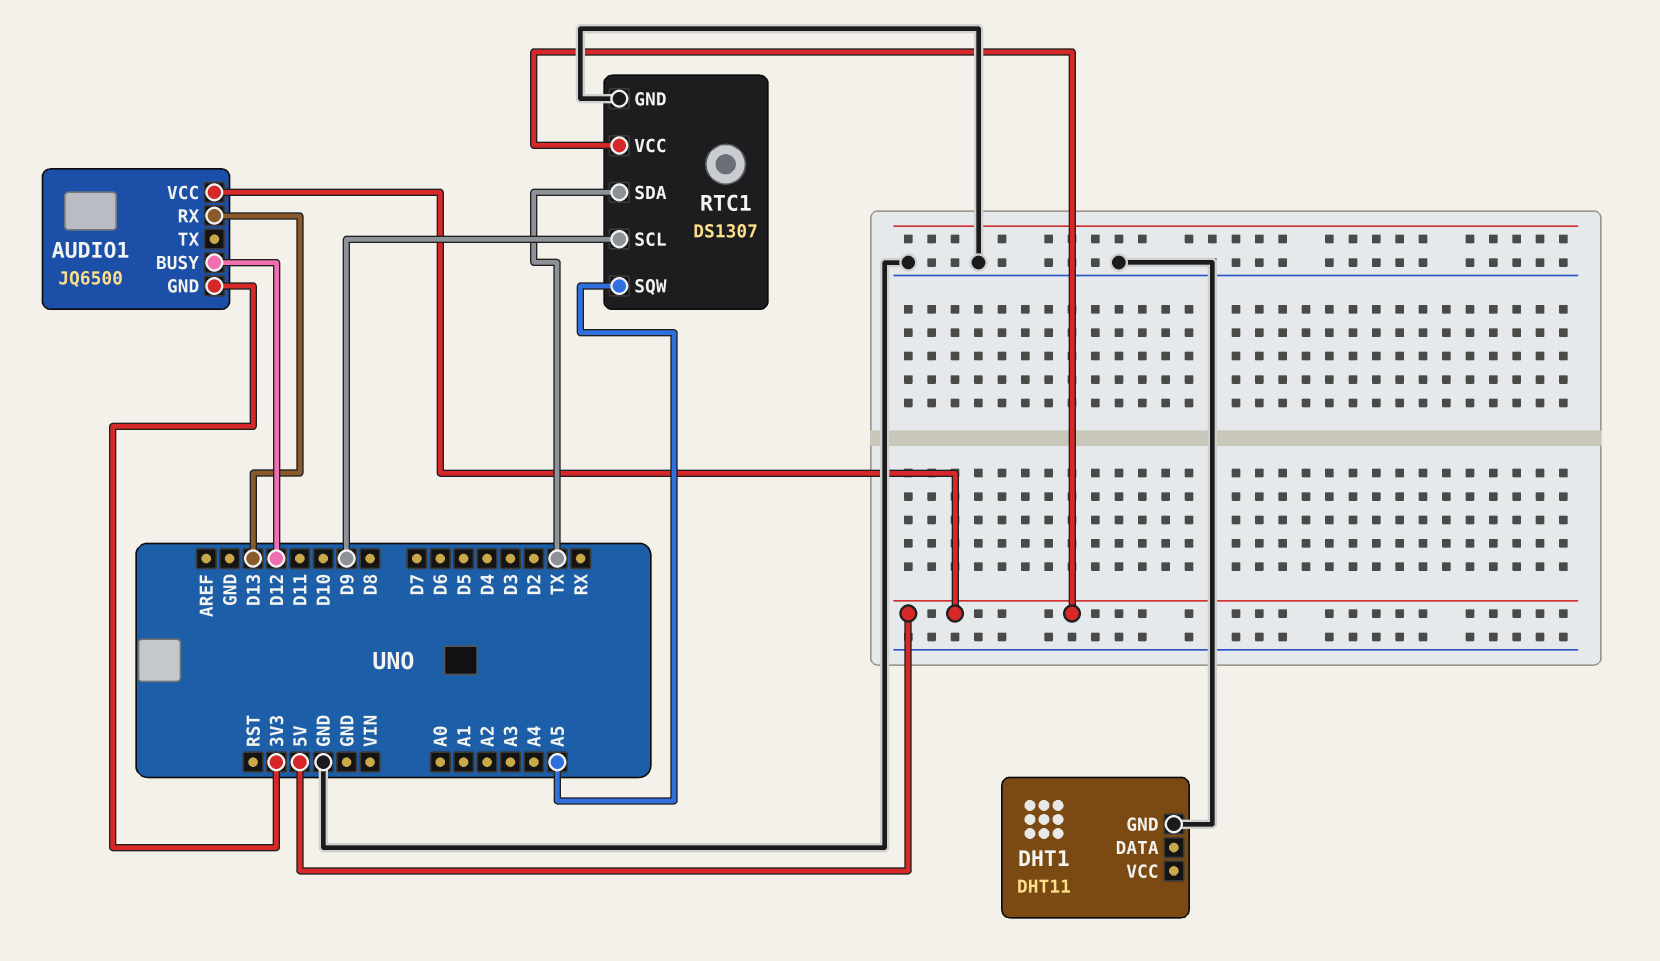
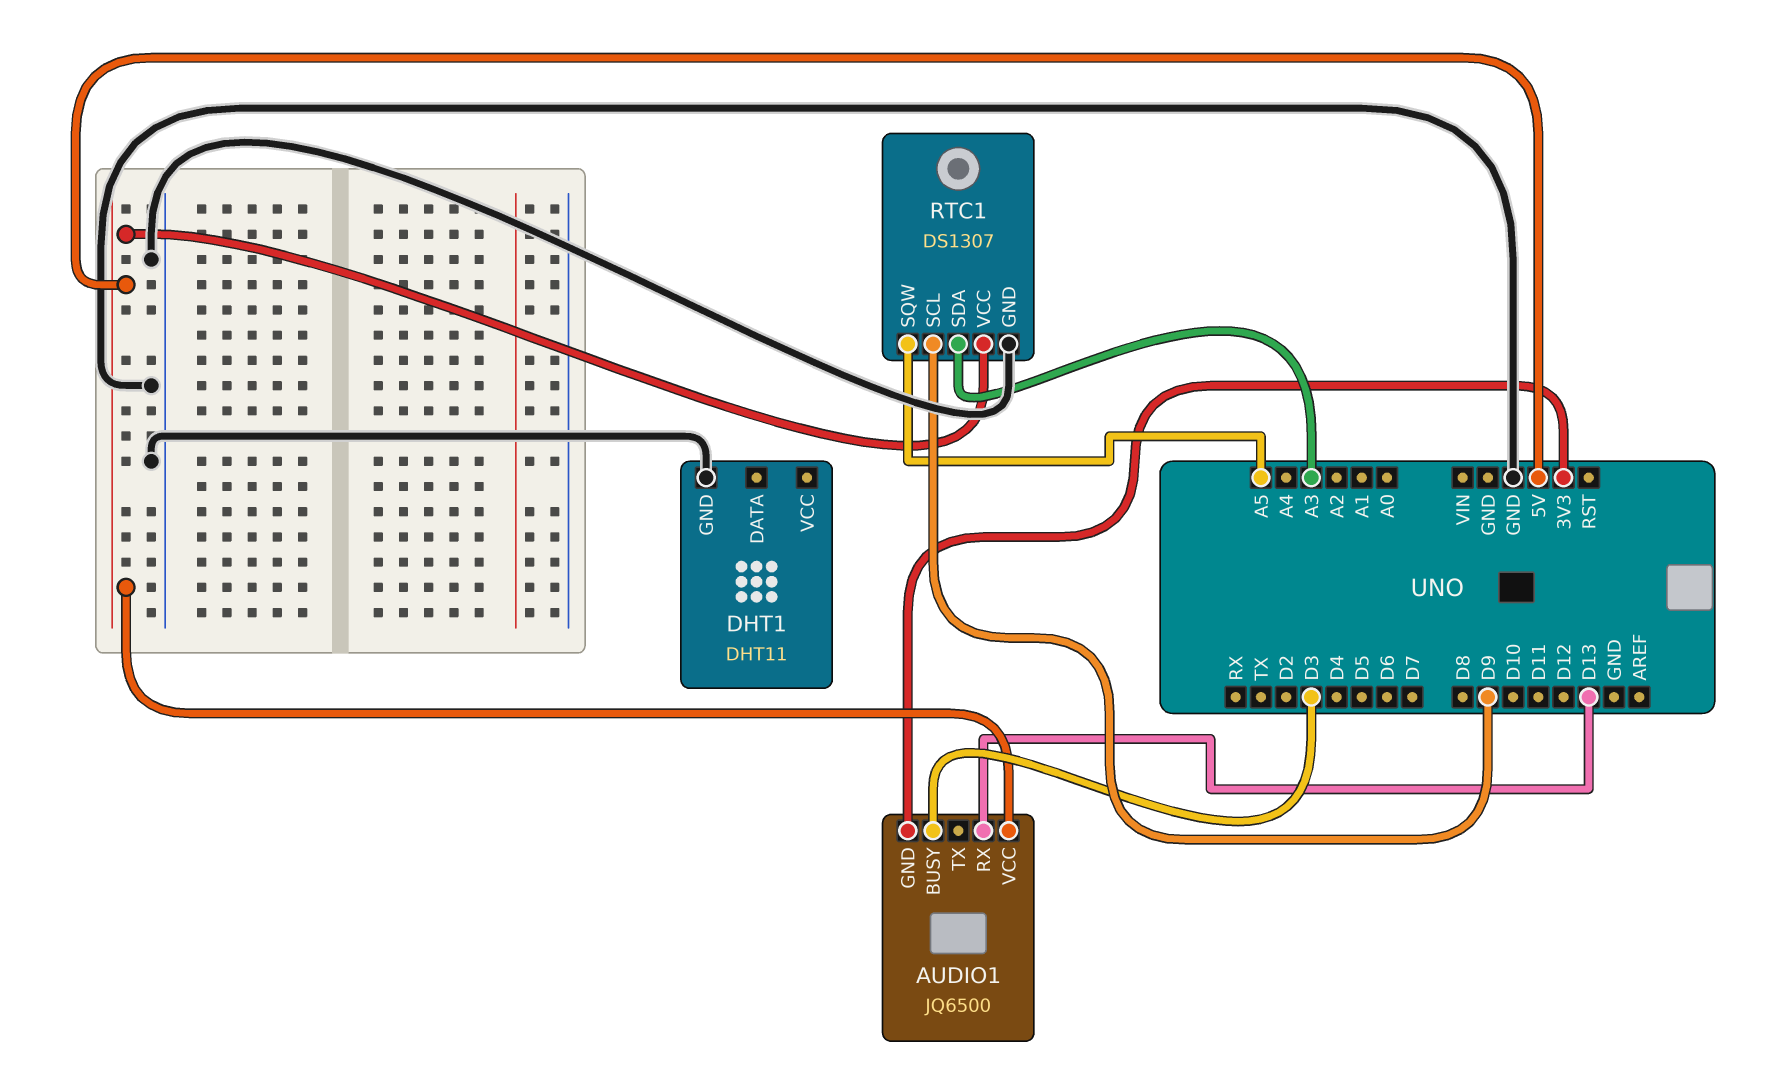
AUDIO1 pin BUSY: D12 -> D3
RTC1 pin SDA: TX -> A3

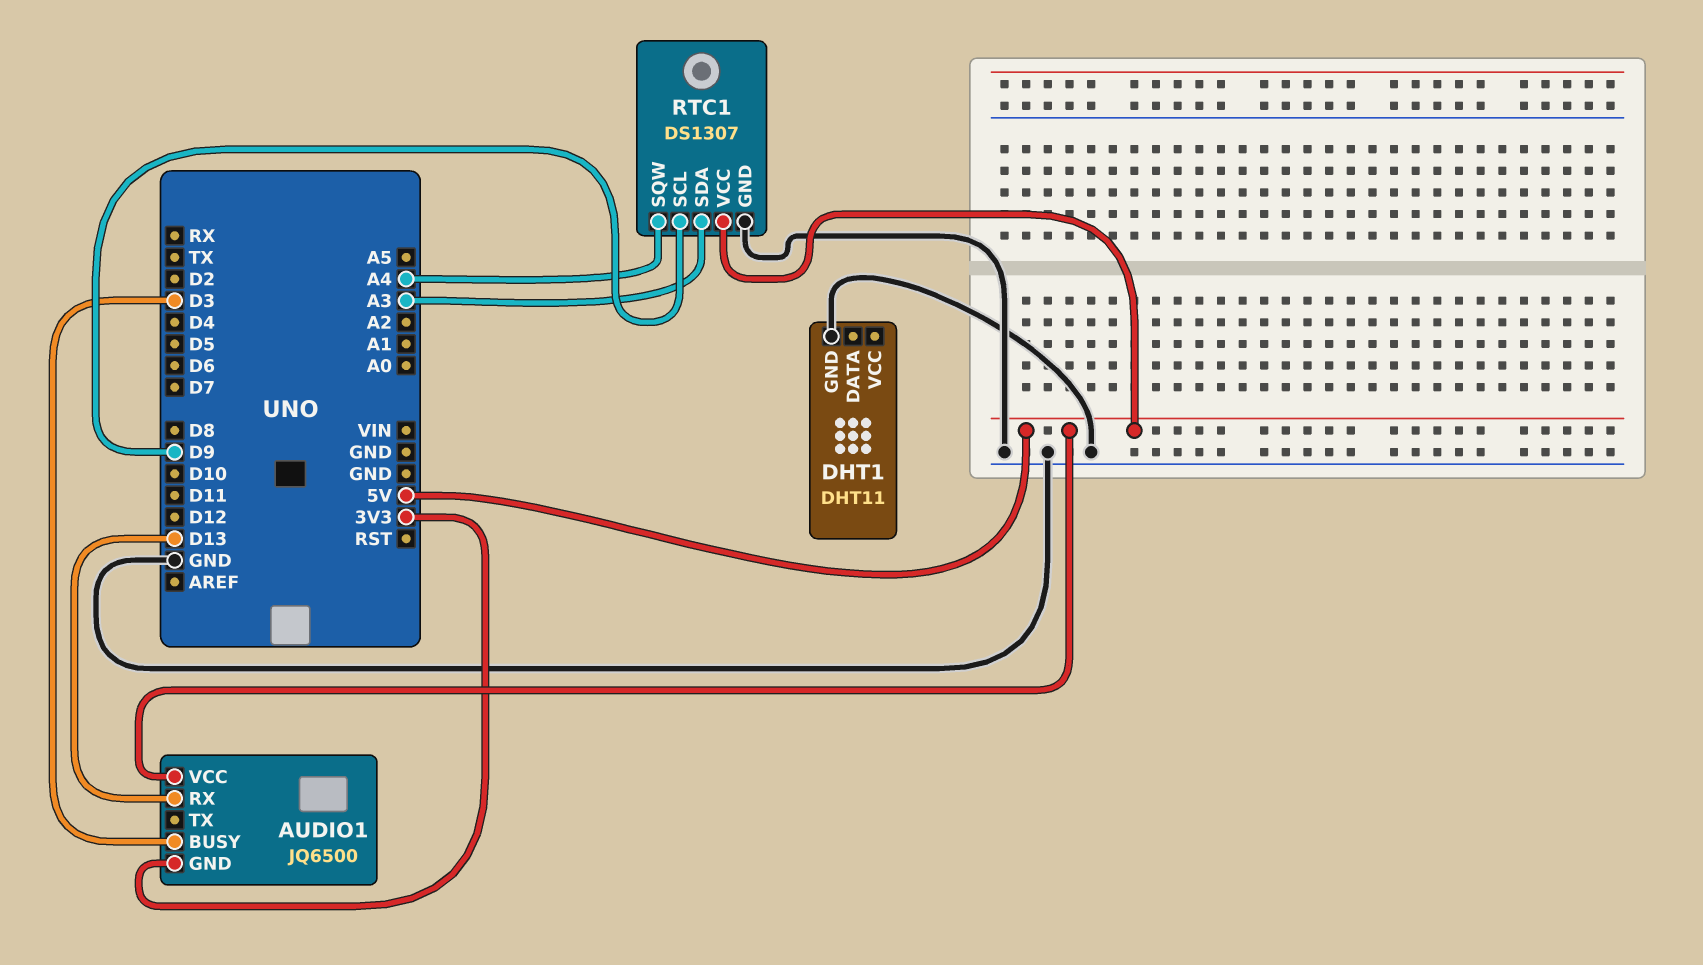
RTC1 pin SQW: A5 -> A4

